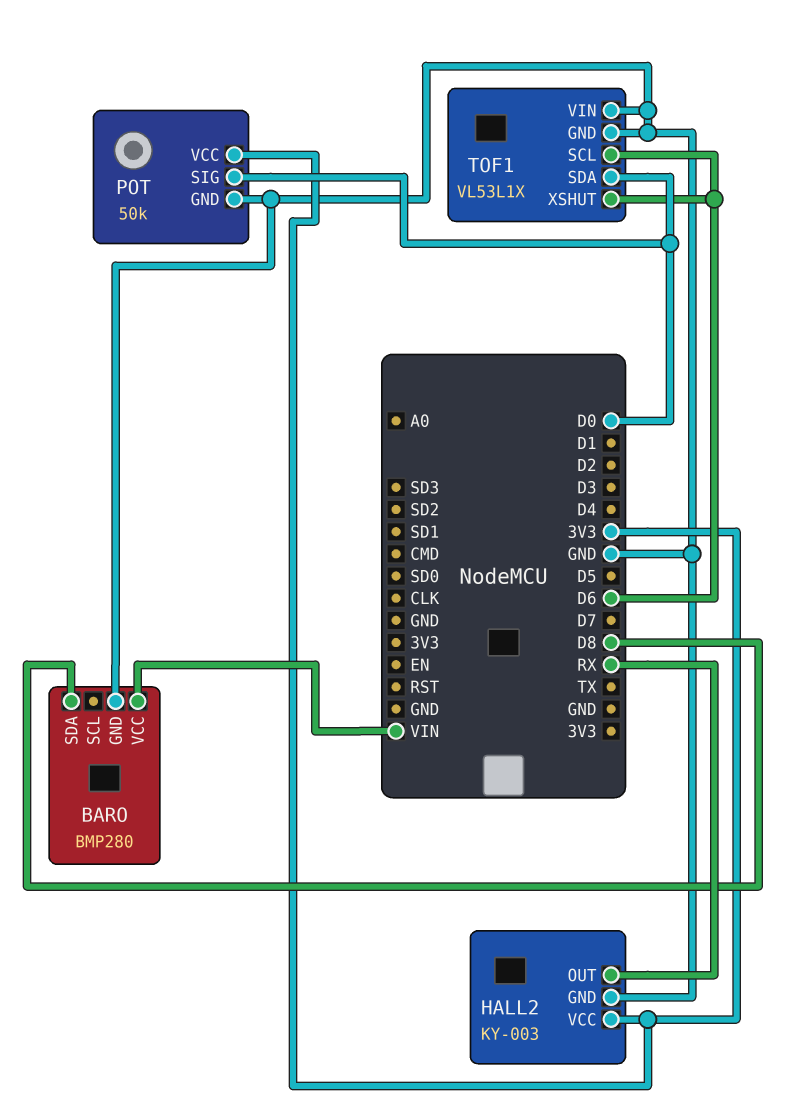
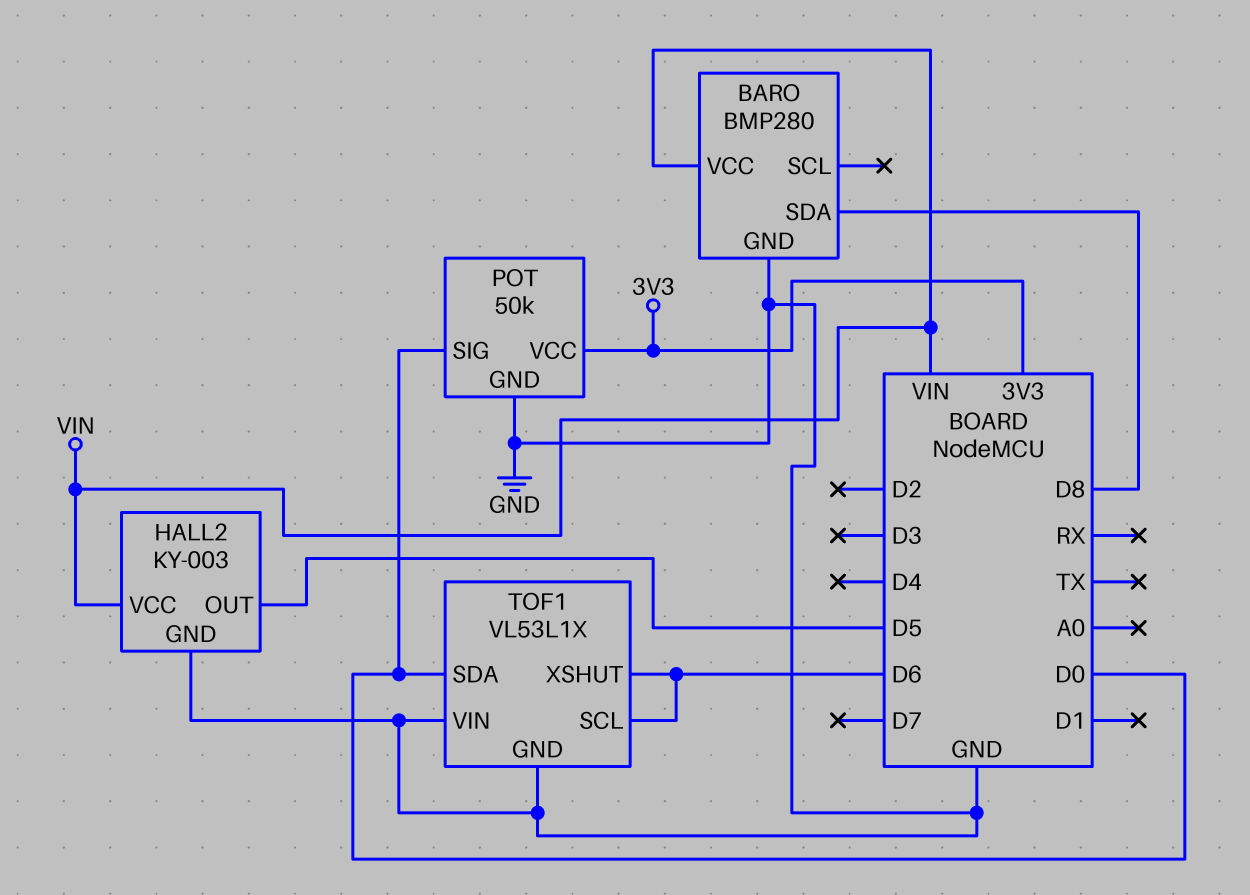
HALL2 pin OUT: RX -> D5
HALL2 pin VCC: 3V3 -> VIN

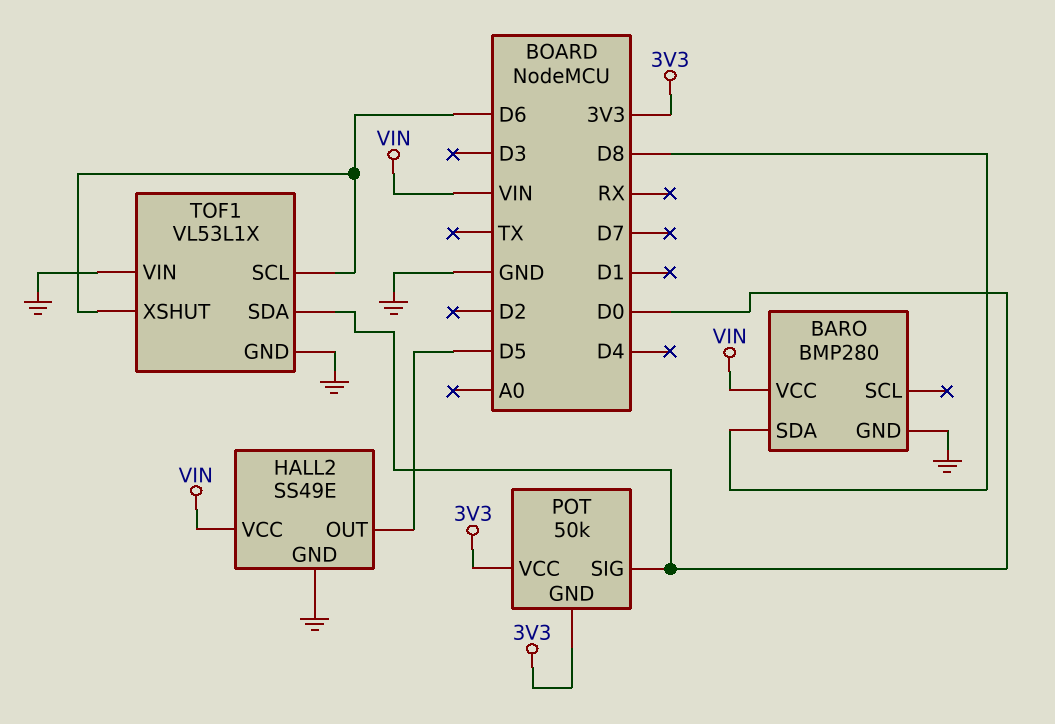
HALL2: KY-003 -> SS49E
POT pin GND: GND -> 3V3

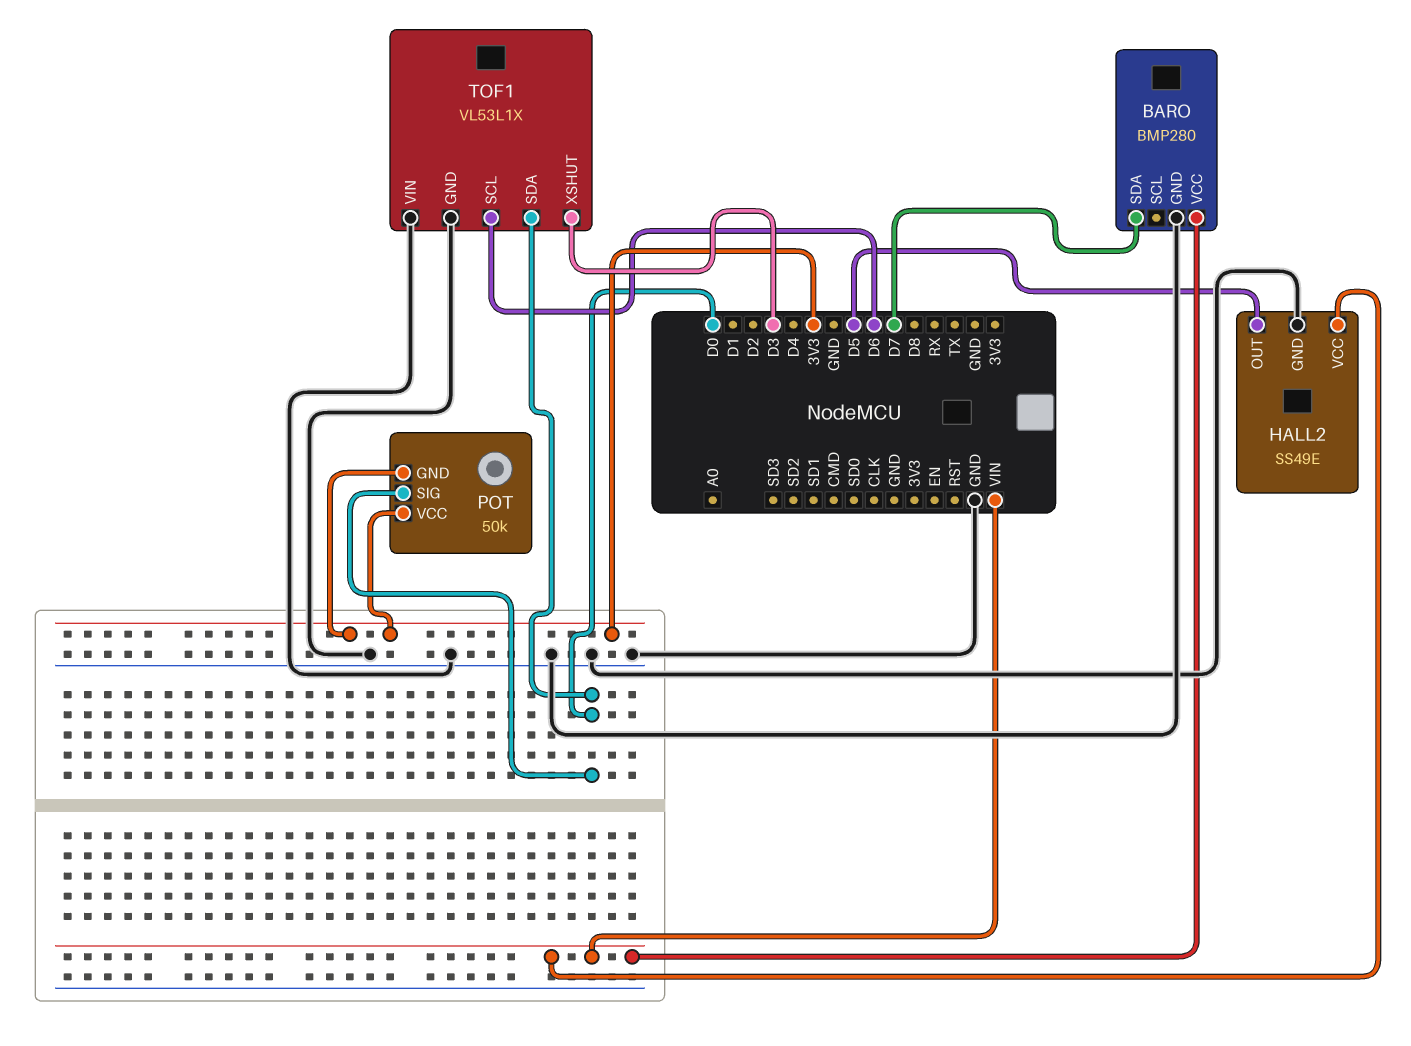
BARO pin SDA: D8 -> D7
TOF1 pin XSHUT: D6 -> D3

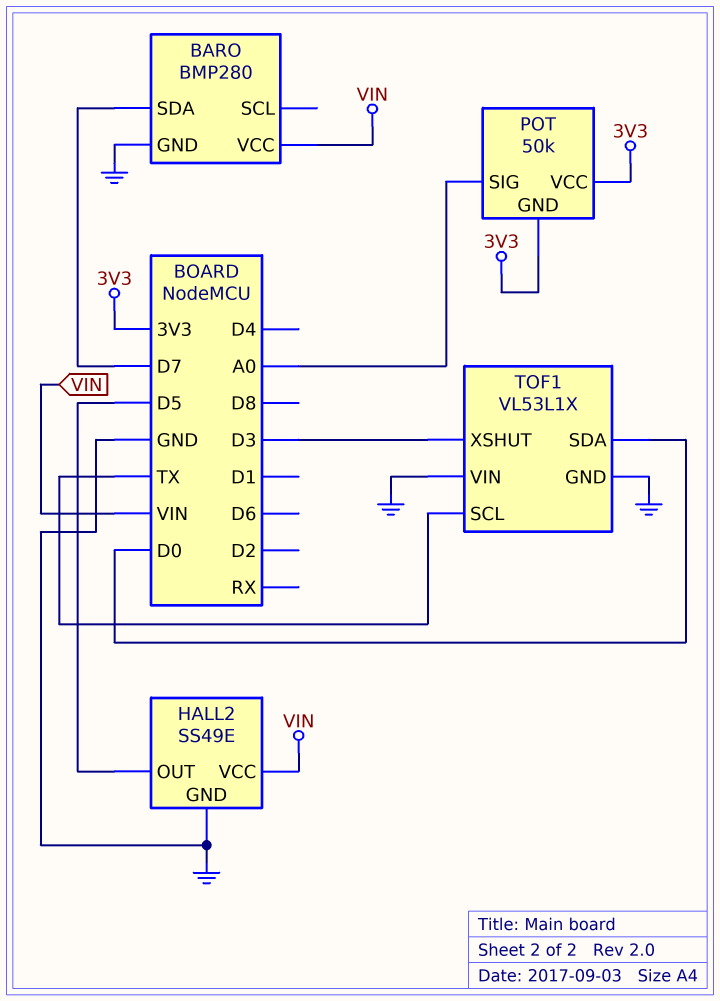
POT pin SIG: D0 -> A0
TOF1 pin SCL: D6 -> TX

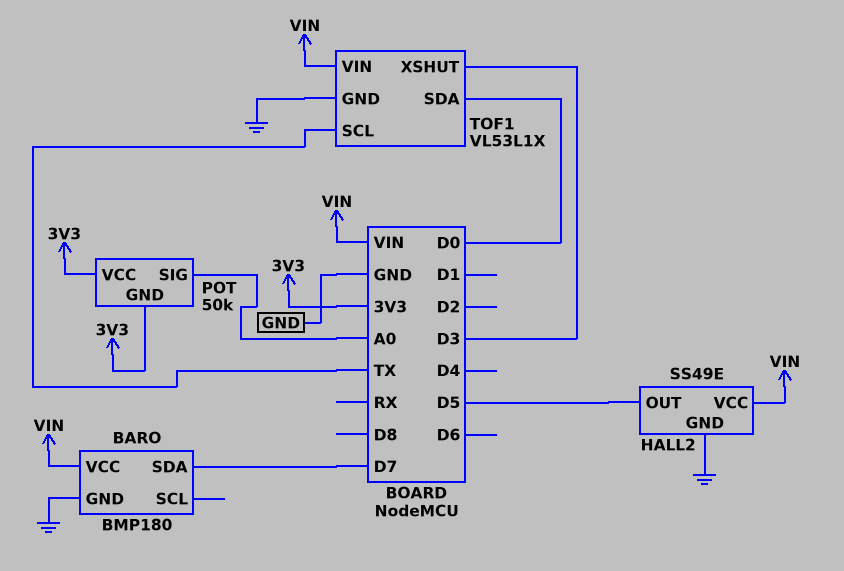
BARO: BMP280 -> BMP180
TOF1 pin VIN: GND -> VIN

